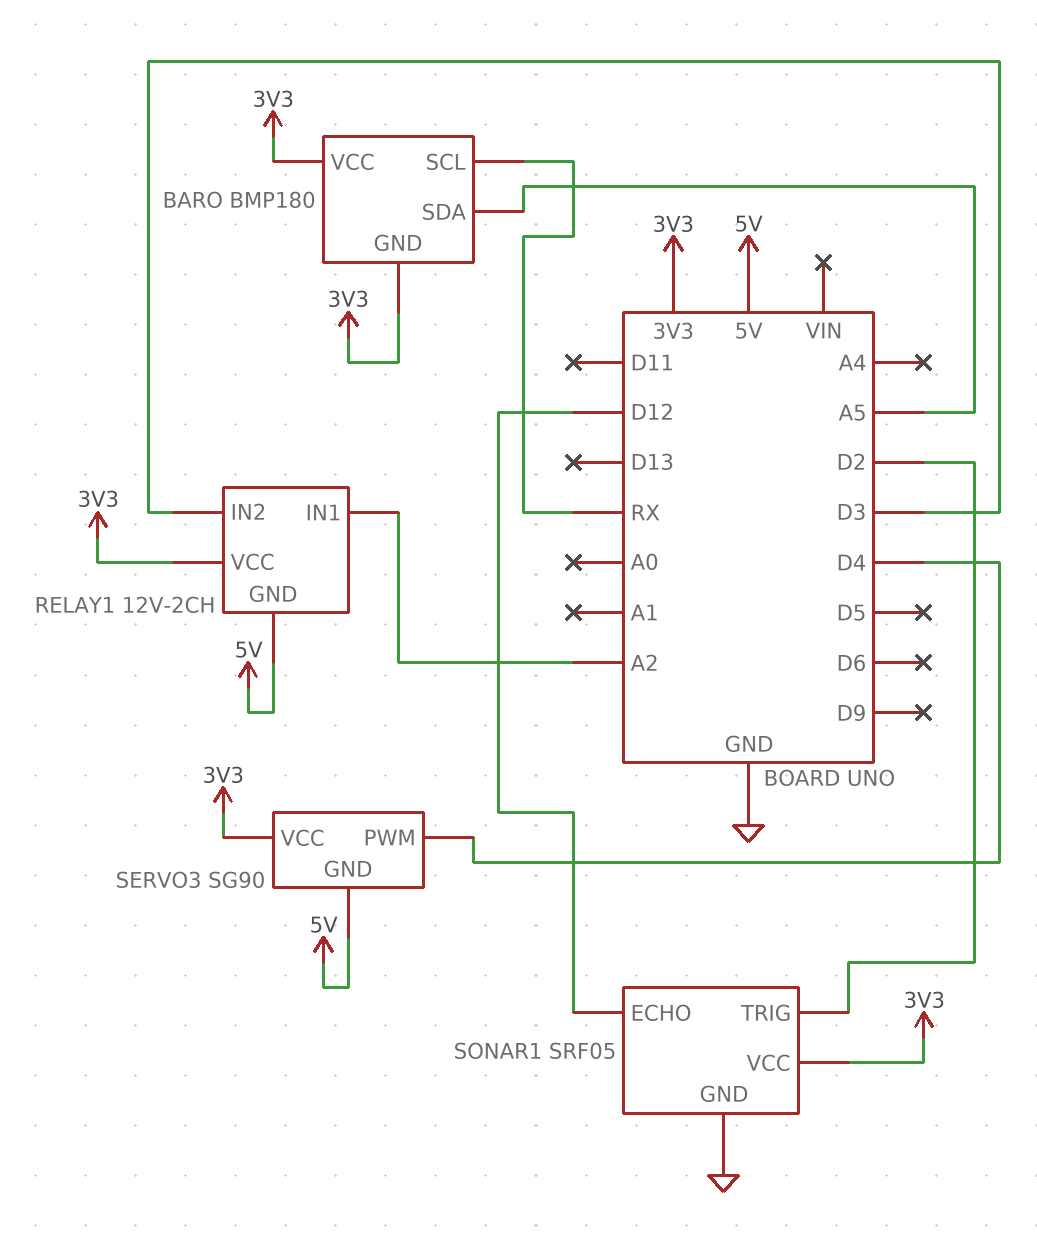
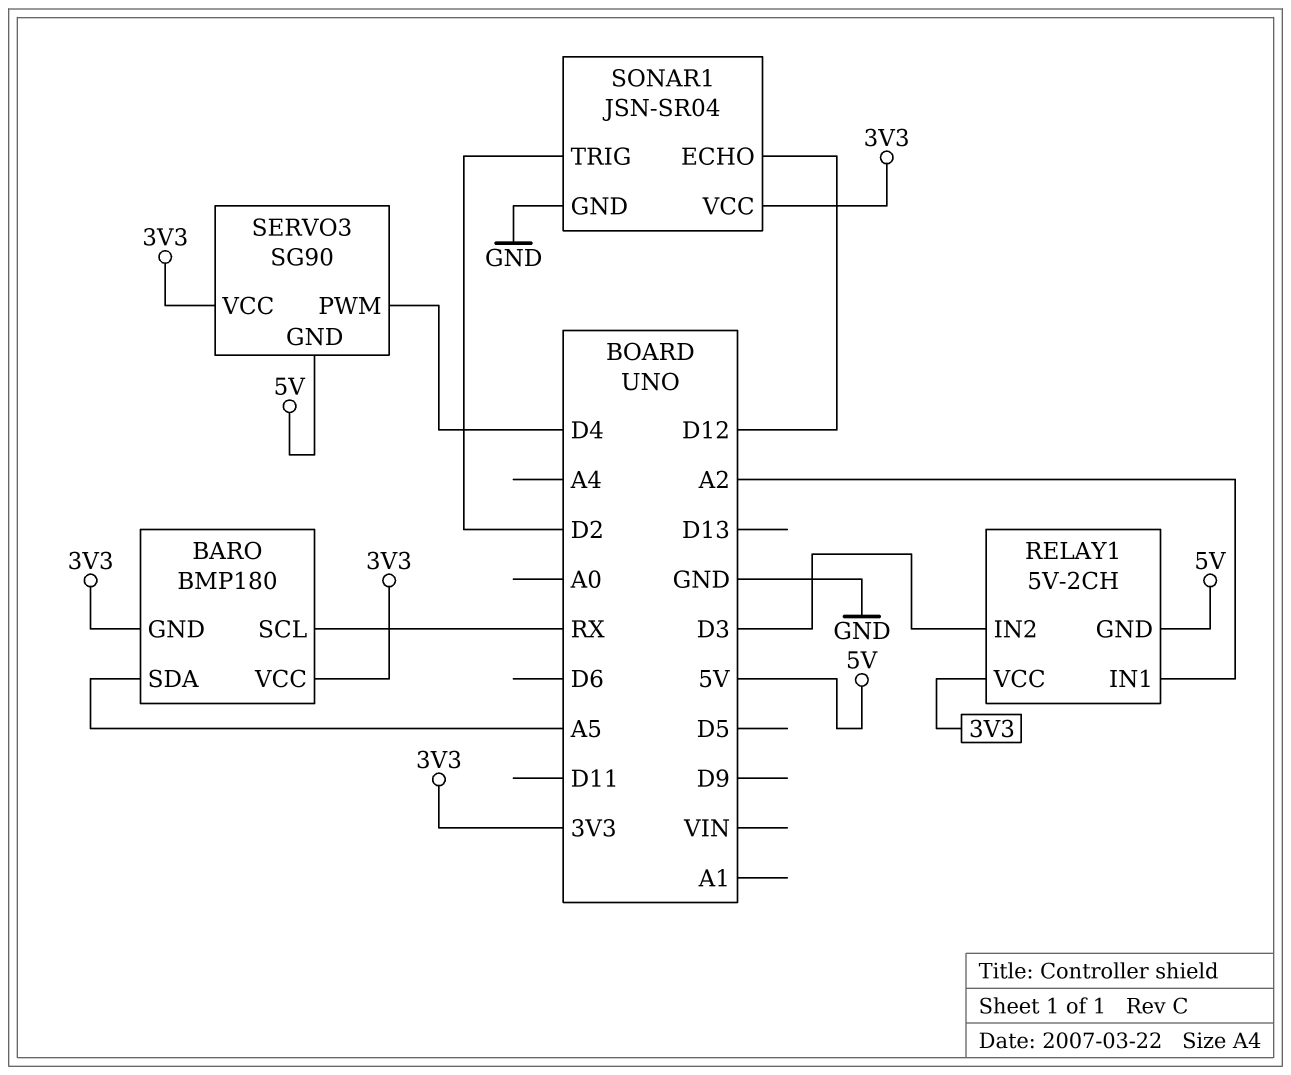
RELAY1: 12V-2CH -> 5V-2CH
SONAR1: SRF05 -> JSN-SR04

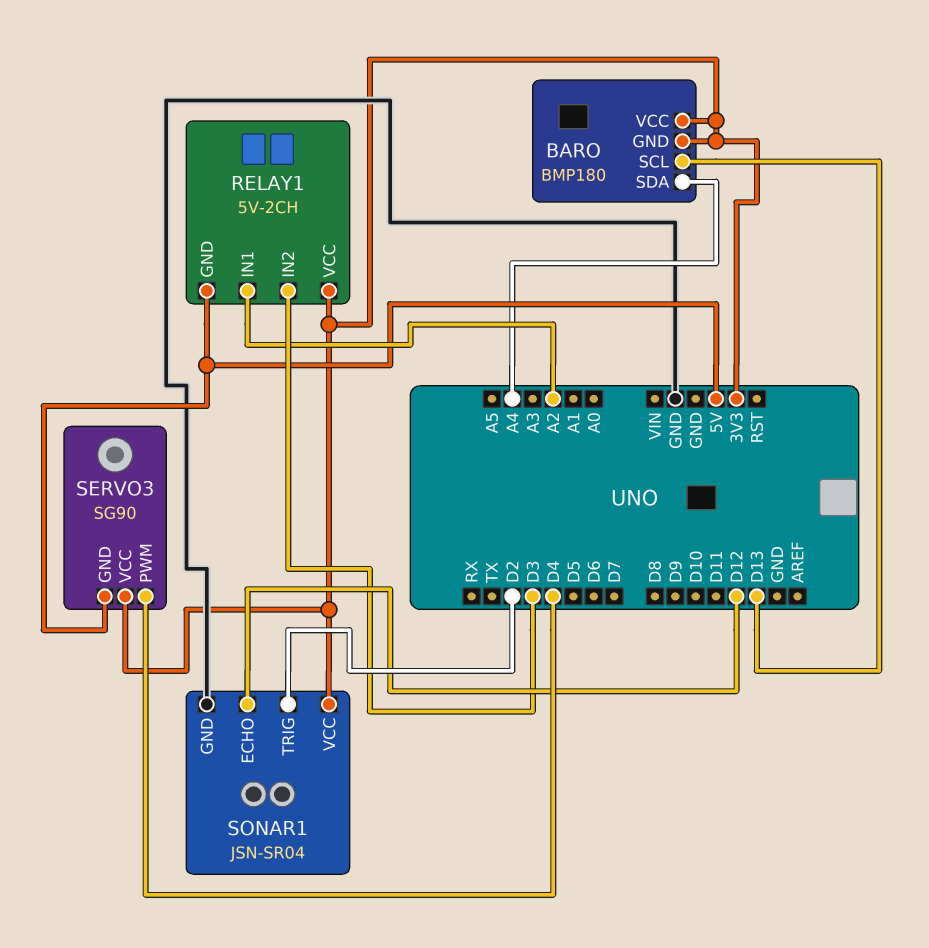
BARO pin SCL: RX -> D13
BARO pin SDA: A5 -> A4

